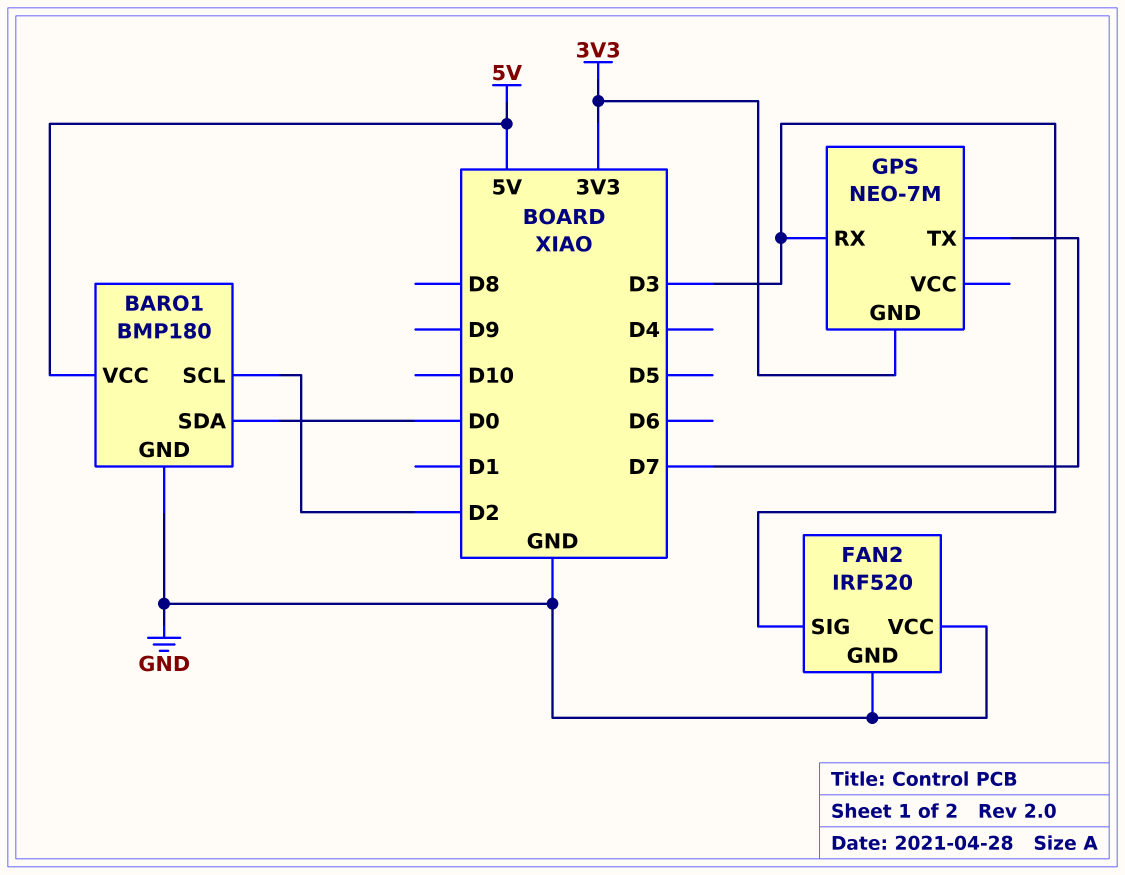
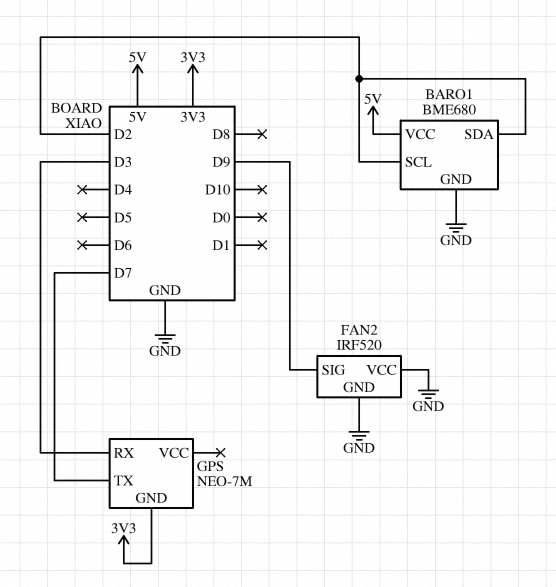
BARO1: BMP180 -> BME680
BARO1 pin SDA: D0 -> D2
FAN2 pin SIG: D3 -> D9

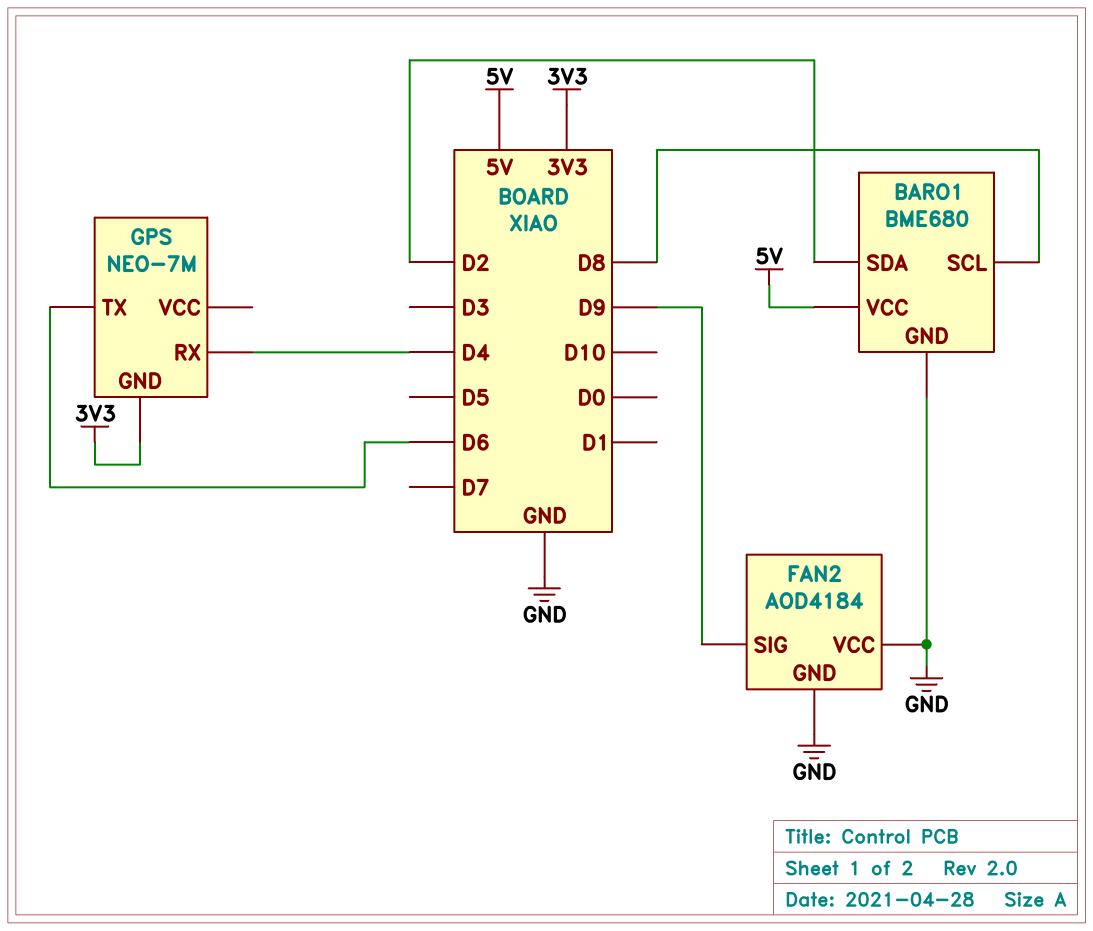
BARO1 pin SCL: D2 -> D8
FAN2: IRF520 -> AOD4184
GPS pin RX: D3 -> D4
GPS pin TX: D7 -> D6

